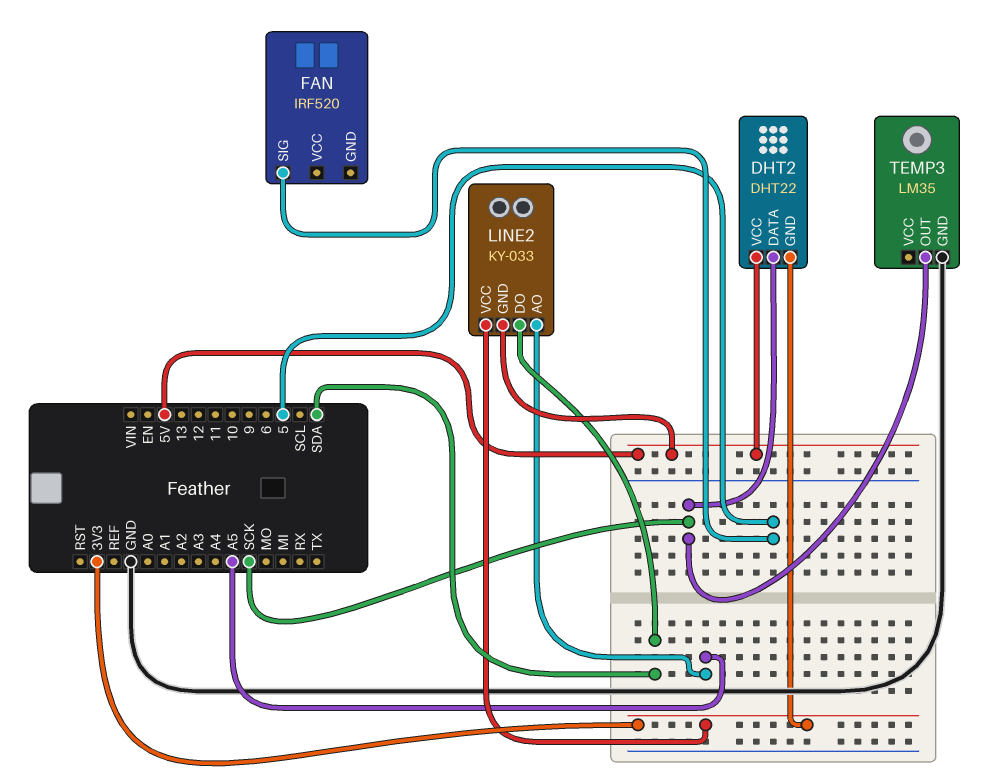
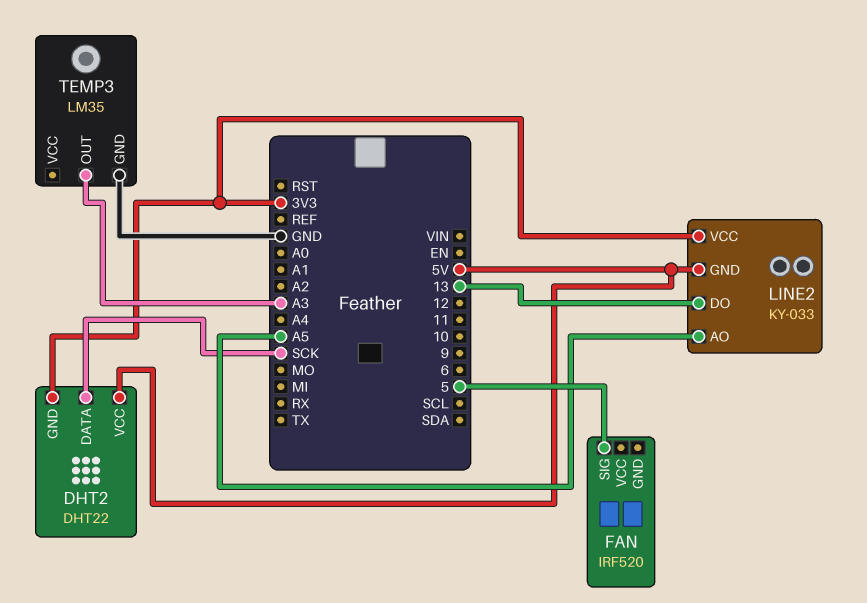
LINE2 pin DO: SDA -> 13
TEMP3 pin OUT: SCK -> A3

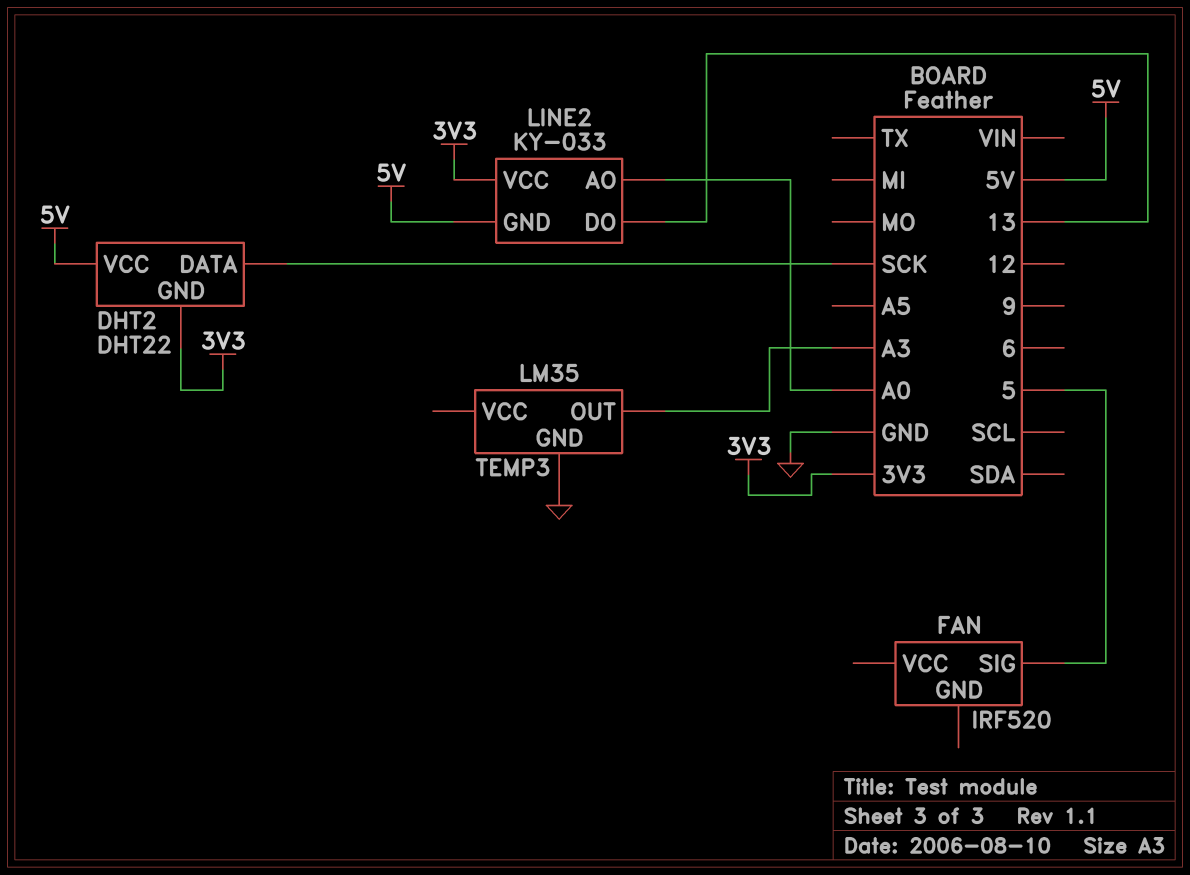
LINE2 pin AO: A5 -> A0

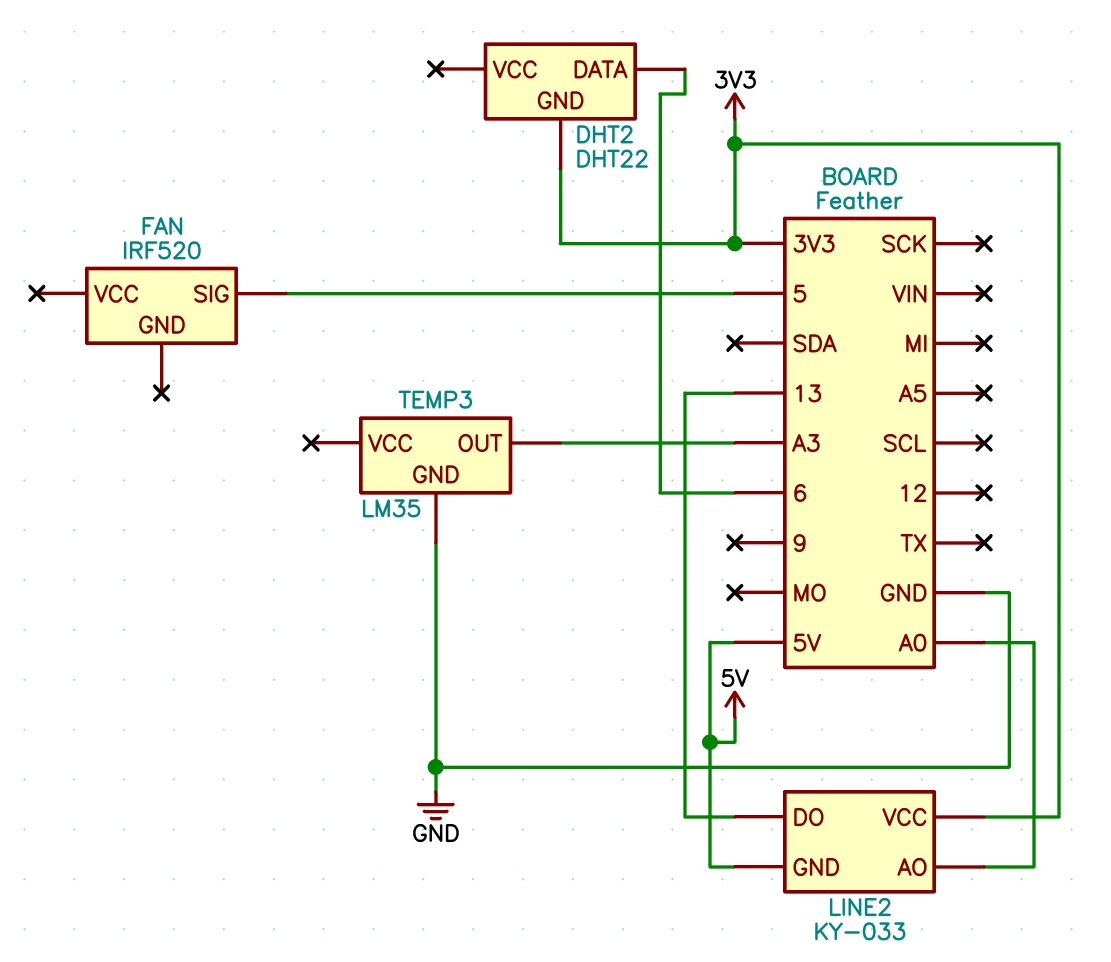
DHT2 pin DATA: SCK -> 6
DHT2 pin VCC: 5V -> none

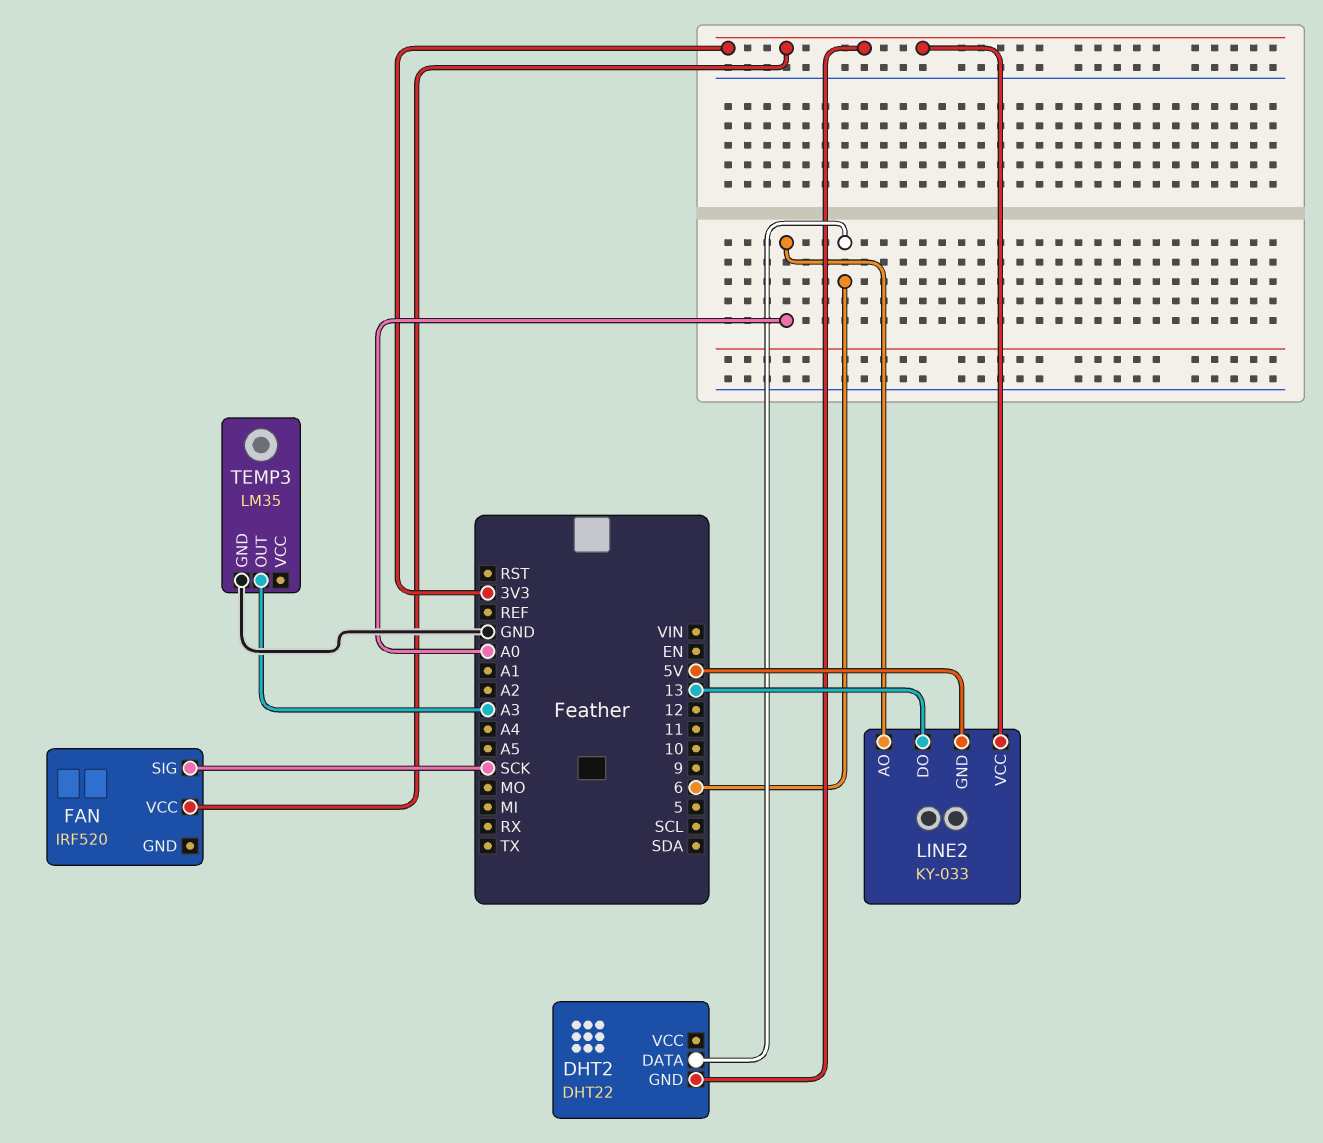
FAN pin SIG: 5 -> SCK
FAN pin VCC: none -> 3V3

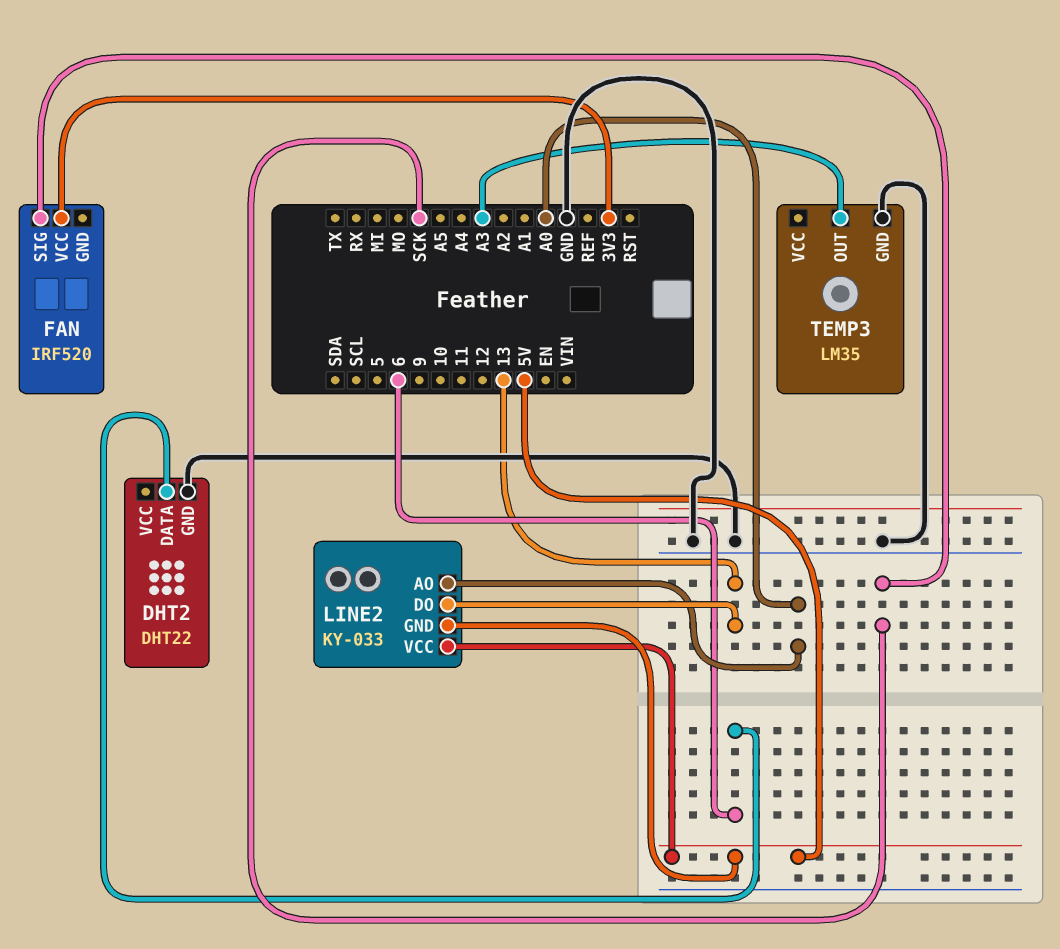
DHT2 pin GND: 3V3 -> GND
LINE2 pin VCC: 3V3 -> 5V

